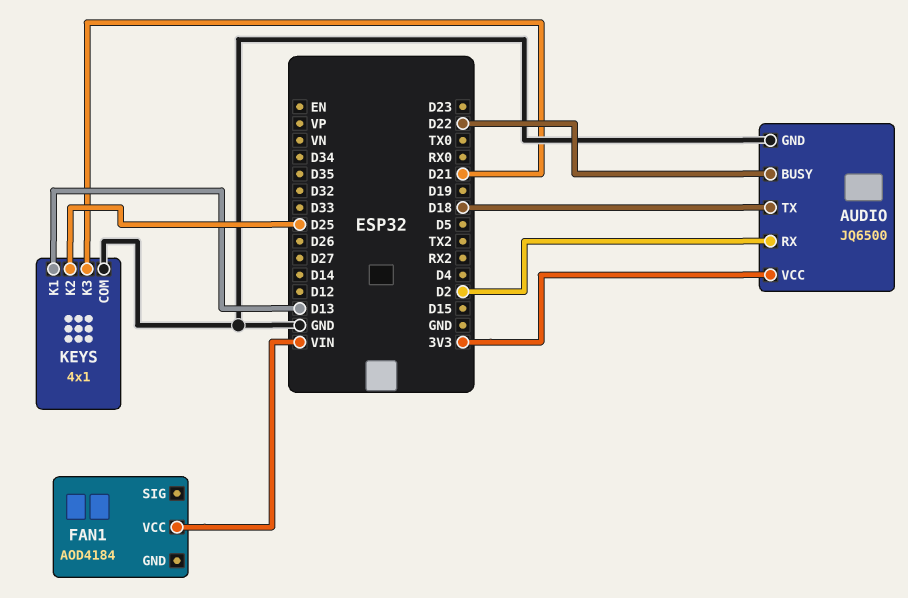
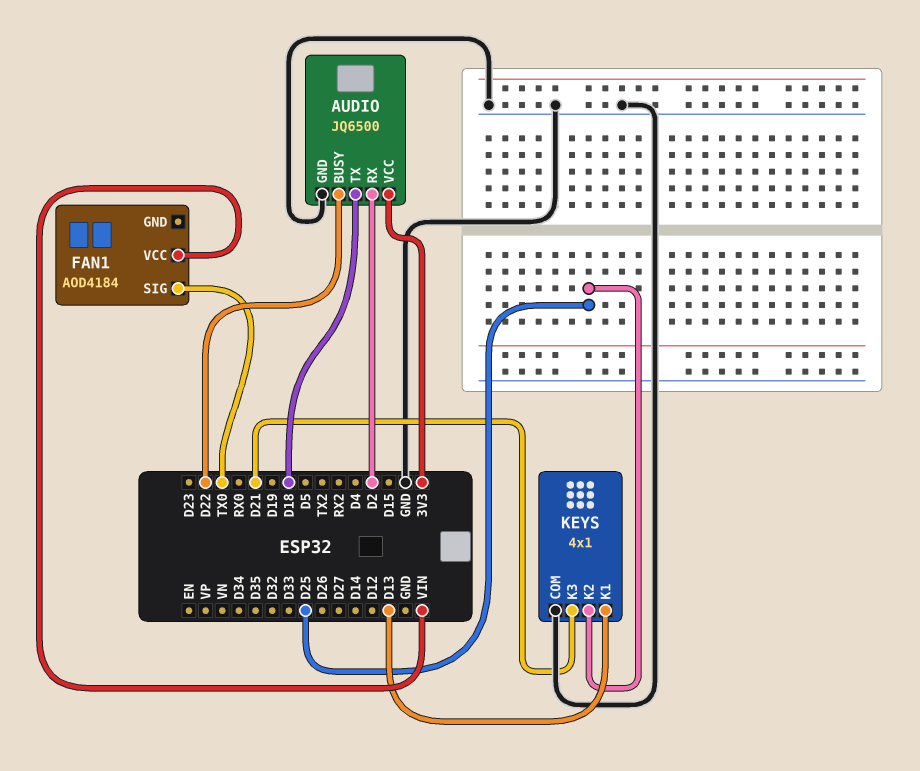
FAN1 pin SIG: none -> TX0

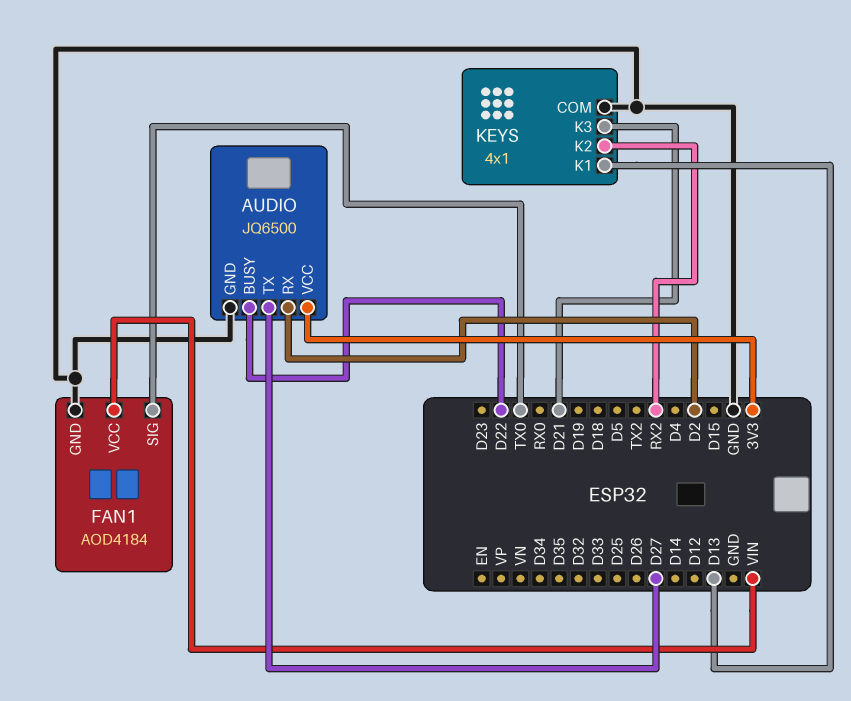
AUDIO pin TX: D18 -> D27
FAN1 pin GND: none -> GND
KEYS pin K2: D25 -> RX2

